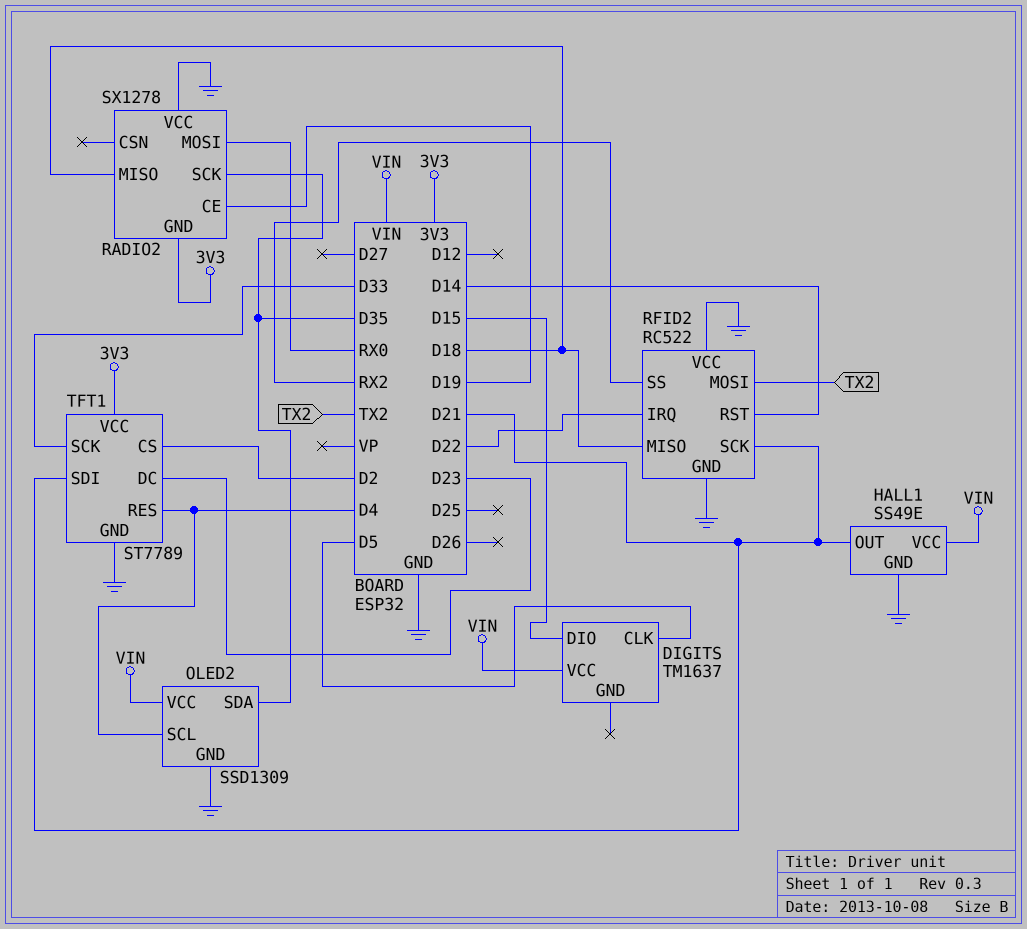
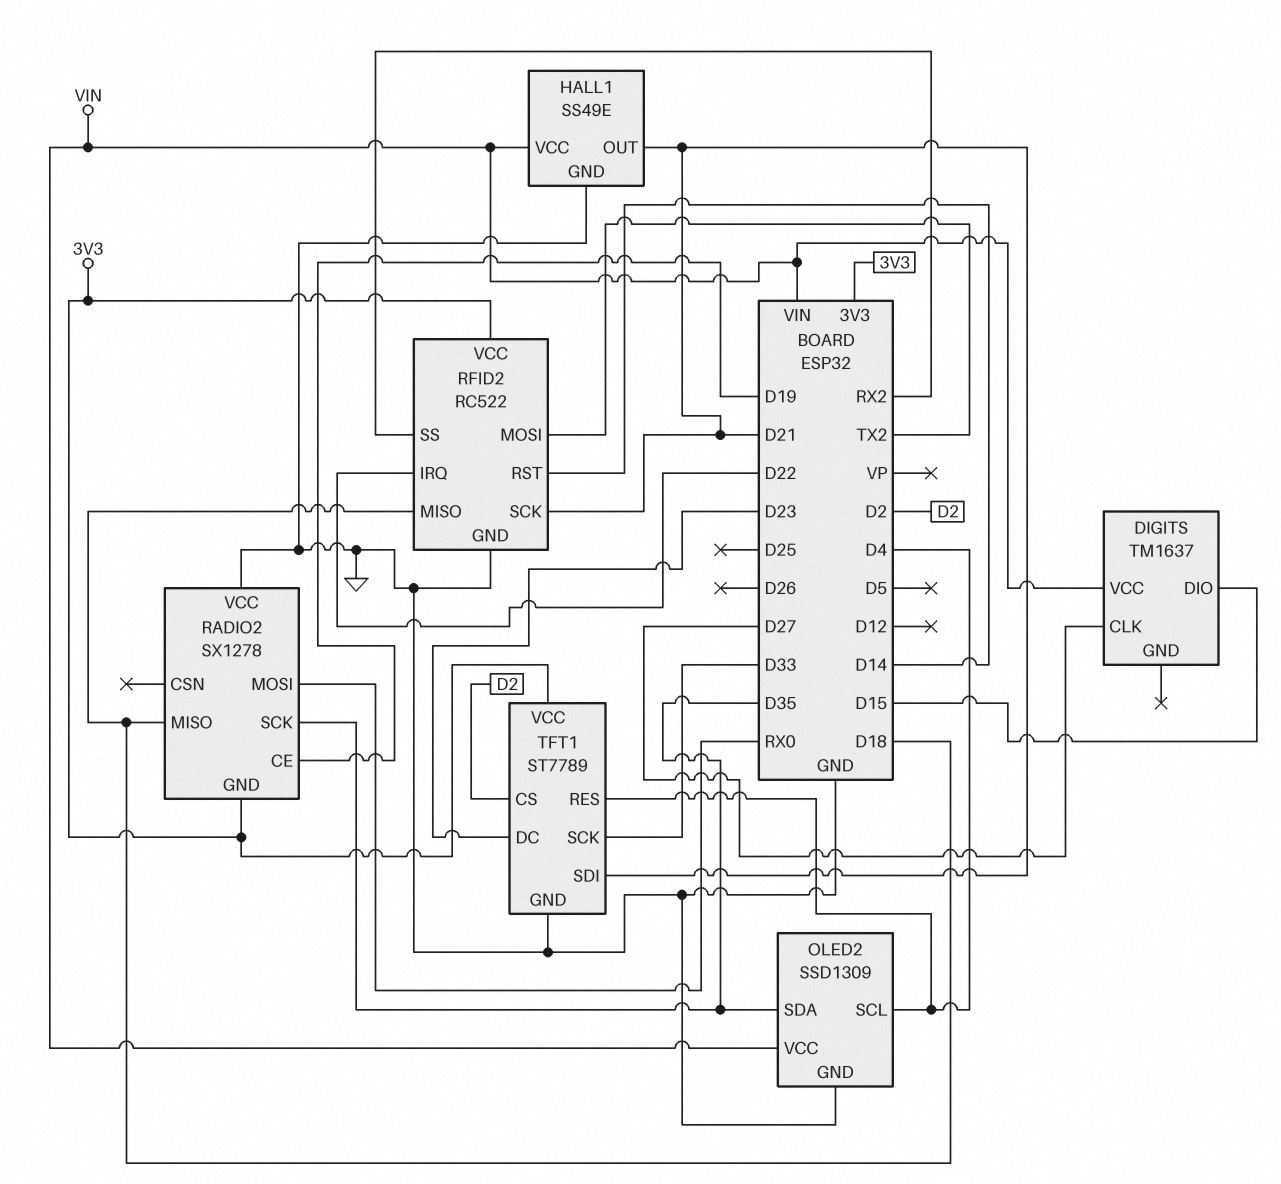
DIGITS pin CLK: D5 -> D27
RFID2 pin VCC: GND -> 3V3

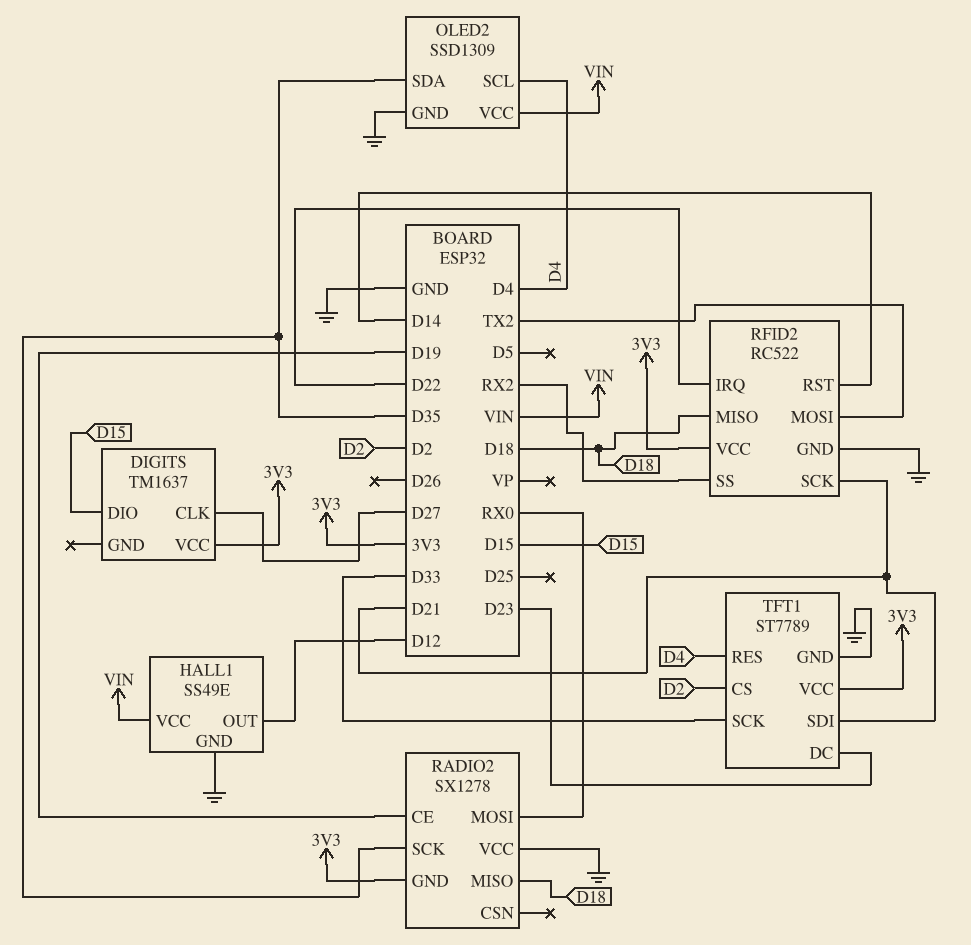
DIGITS pin VCC: VIN -> 3V3
HALL1 pin OUT: D21 -> D12

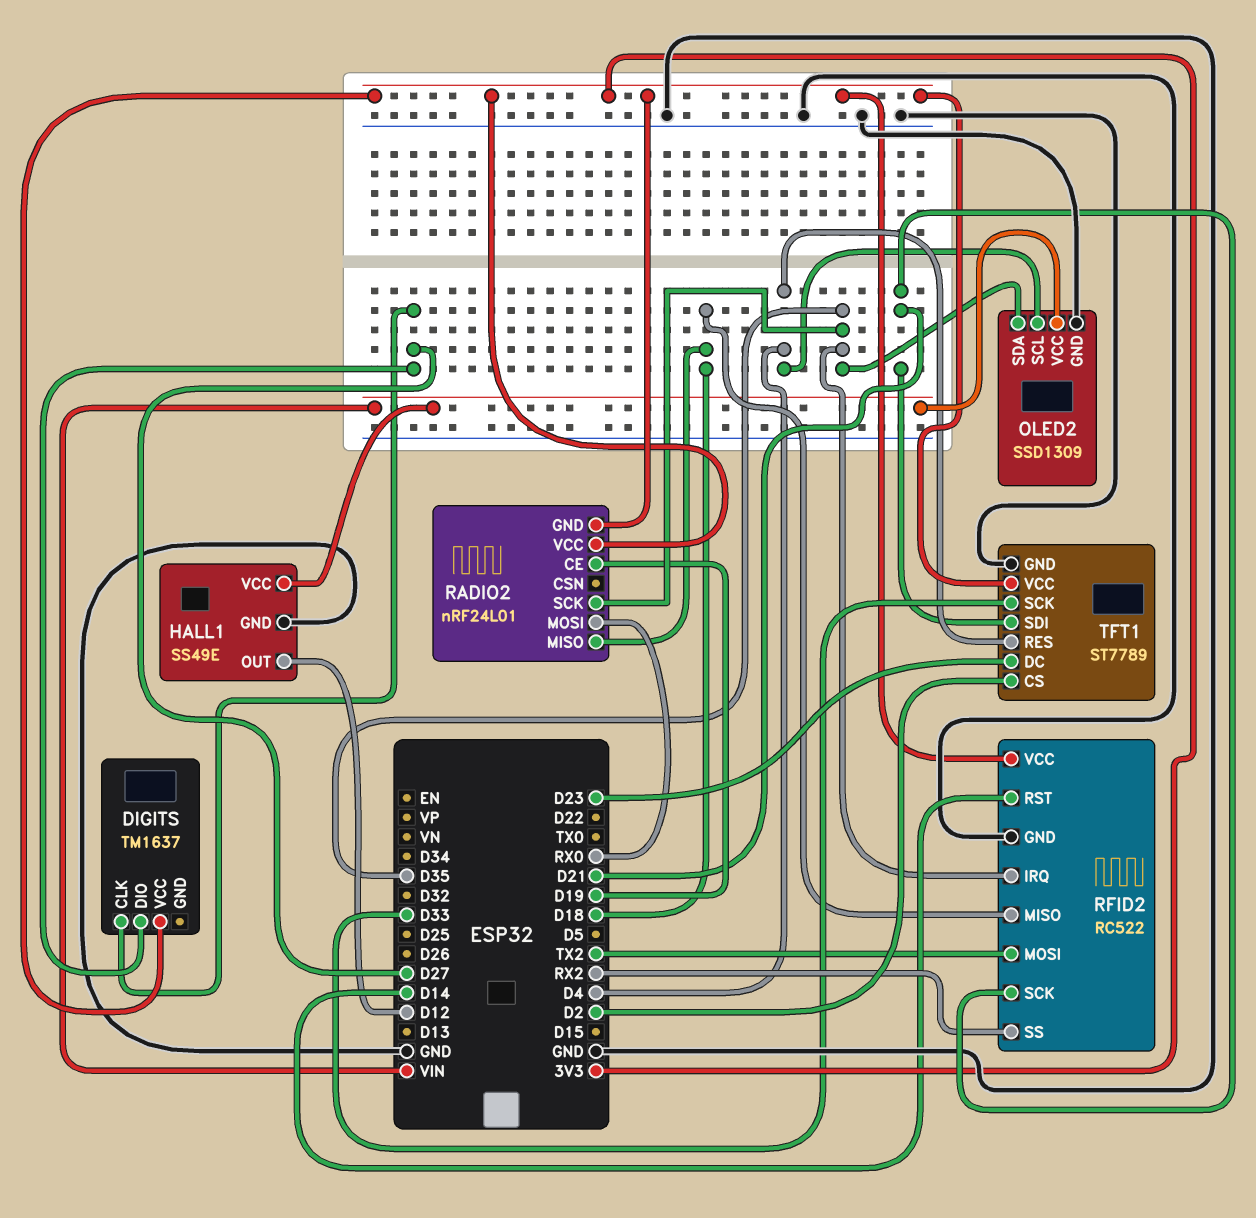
DIGITS pin DIO: D15 -> D27
RADIO2: SX1278 -> nRF24L01
RADIO2 pin VCC: GND -> 3V3
RFID2 pin IRQ: D22 -> D35

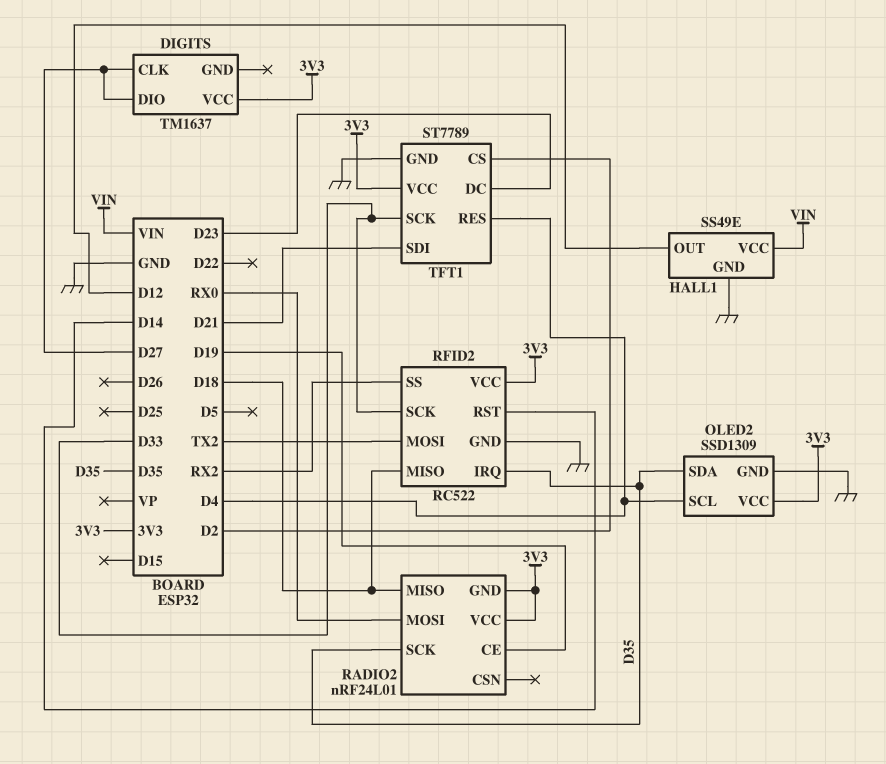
OLED2 pin VCC: VIN -> 3V3
RFID2 pin SCK: D21 -> D33

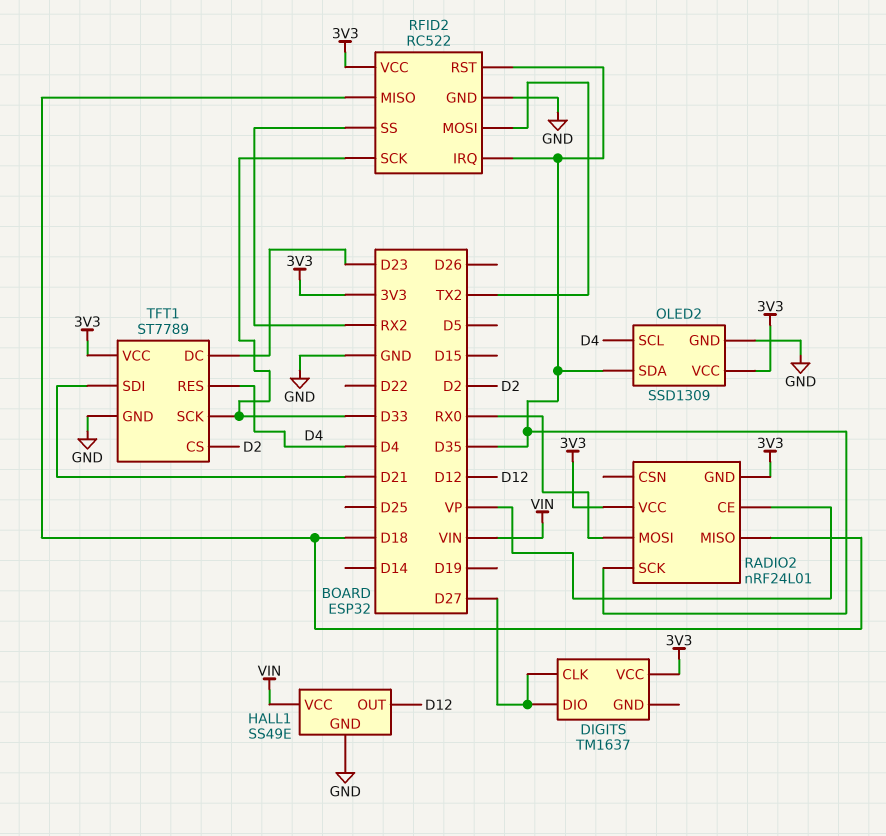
RADIO2 pin CE: D19 -> VP
RFID2 pin RST: D14 -> D35

